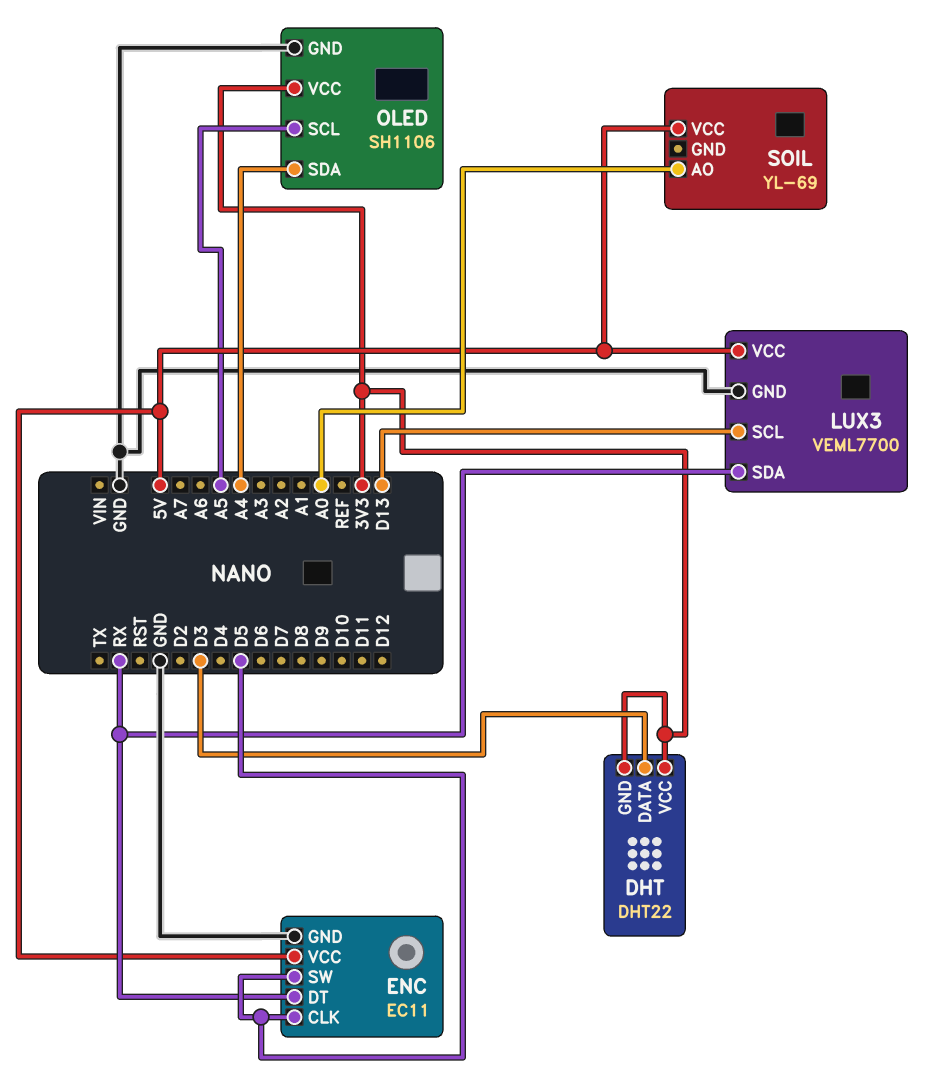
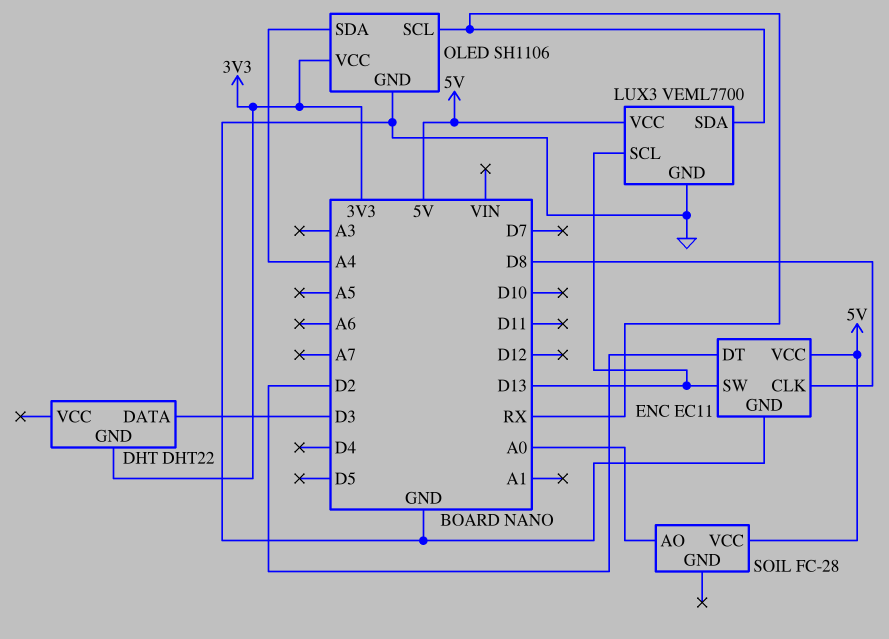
DHT pin VCC: 3V3 -> none
ENC pin CLK: D5 -> D8
ENC pin DT: RX -> D2
ENC pin SW: D5 -> D13
OLED pin SCL: A5 -> RX
SOIL: YL-69 -> FC-28

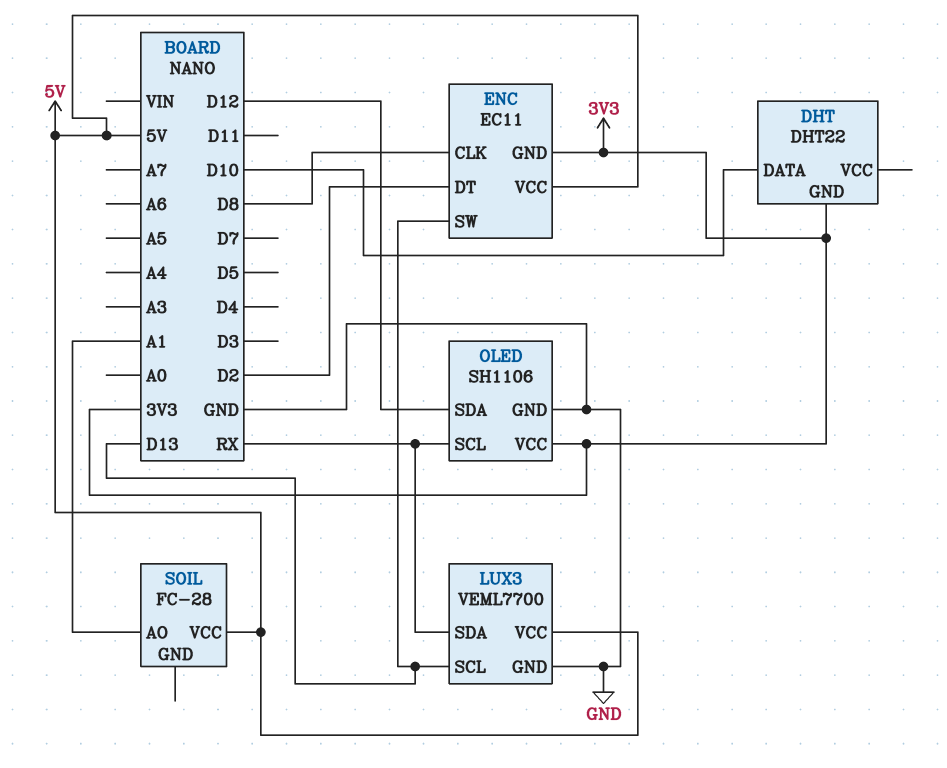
DHT pin DATA: D3 -> D10
ENC pin GND: GND -> 3V3
OLED pin SDA: A4 -> D12
SOIL pin AO: A0 -> A1

